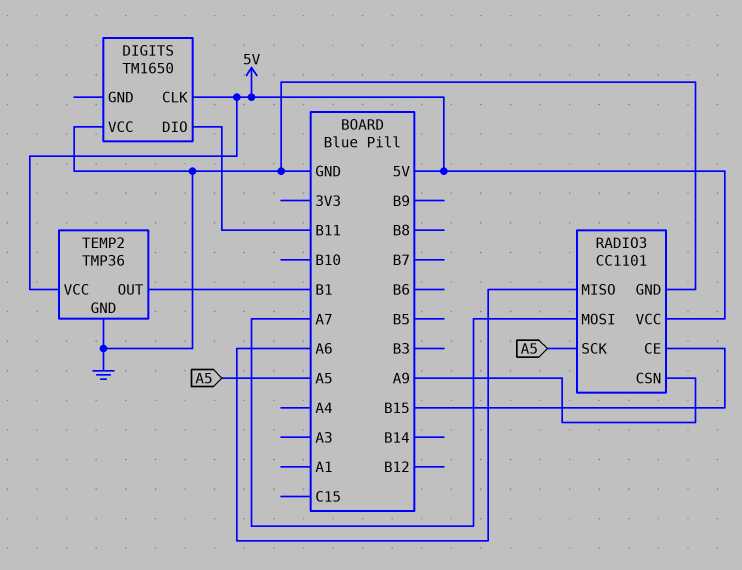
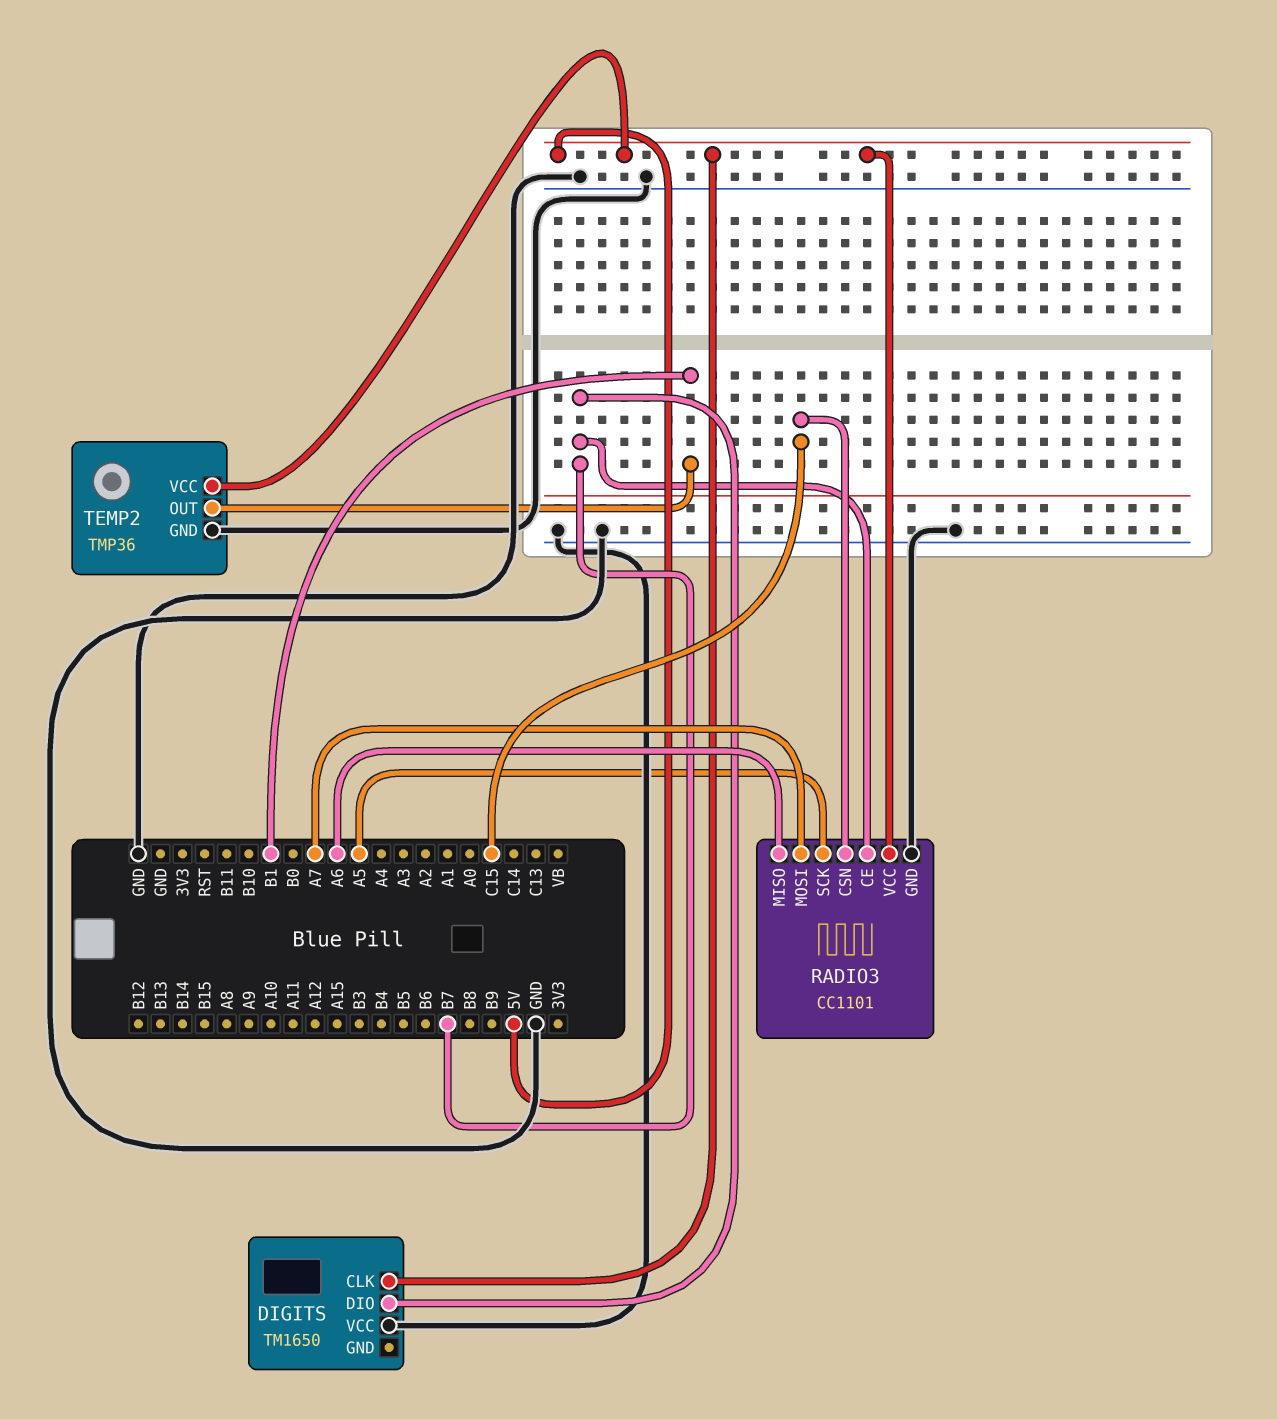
DIGITS pin DIO: B11 -> B7
RADIO3 pin CE: B15 -> B7
RADIO3 pin CSN: A9 -> C15

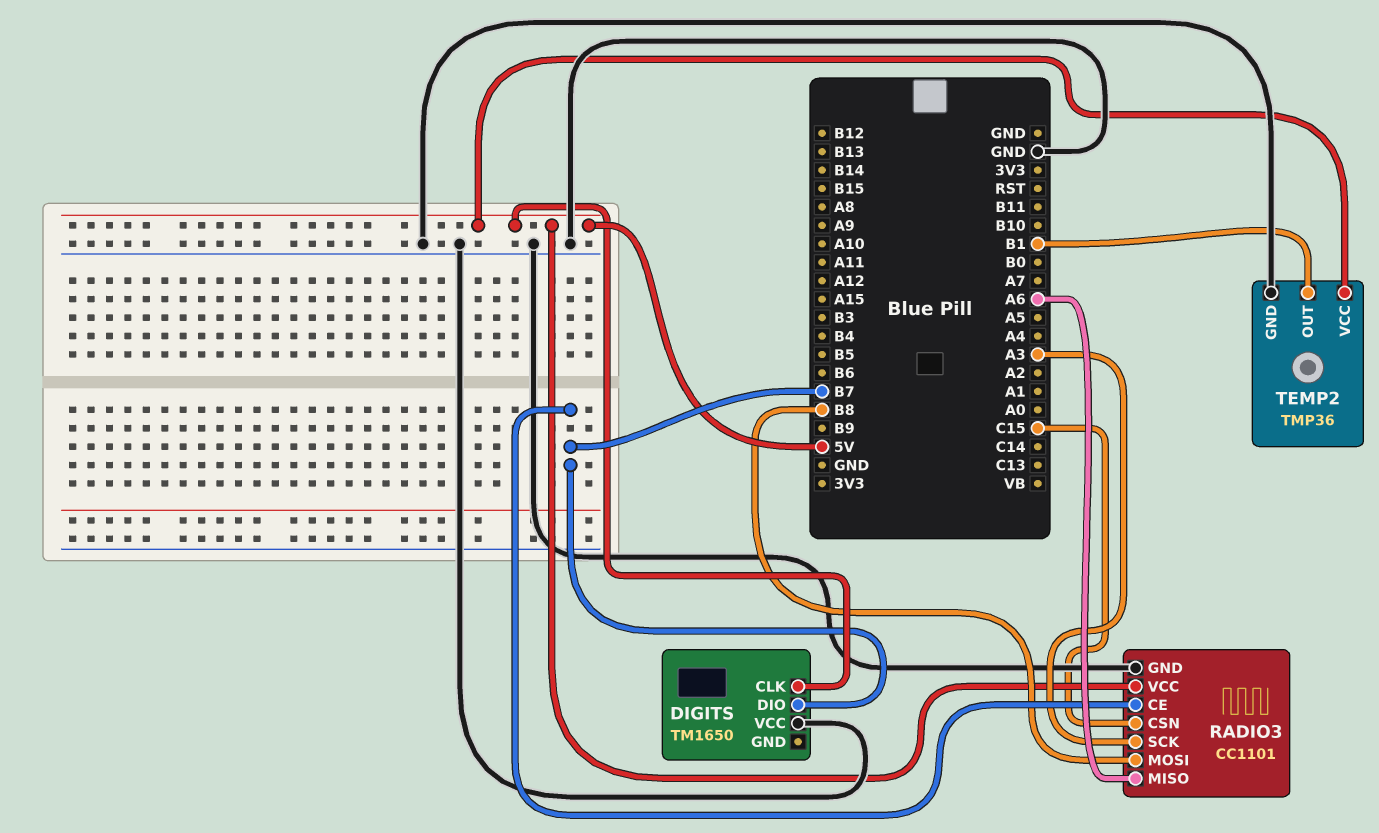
RADIO3 pin MOSI: A7 -> B8
RADIO3 pin SCK: A5 -> A3

